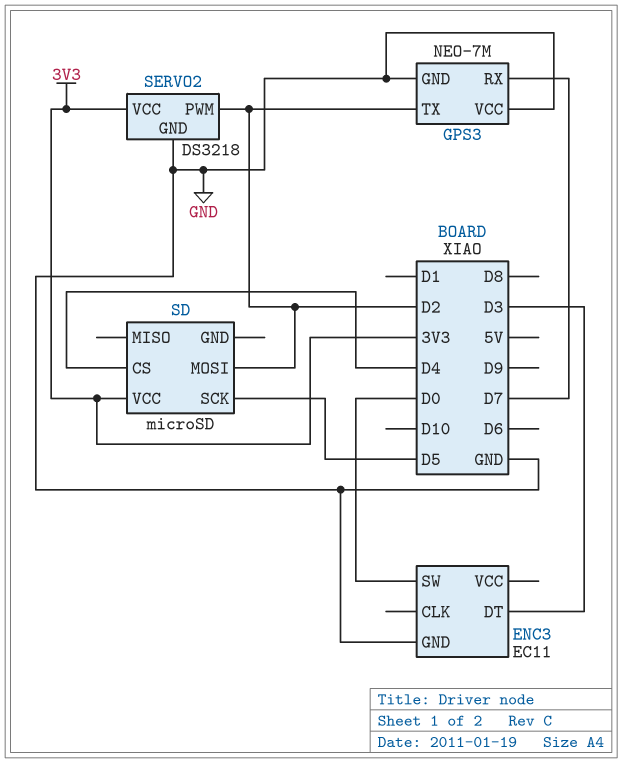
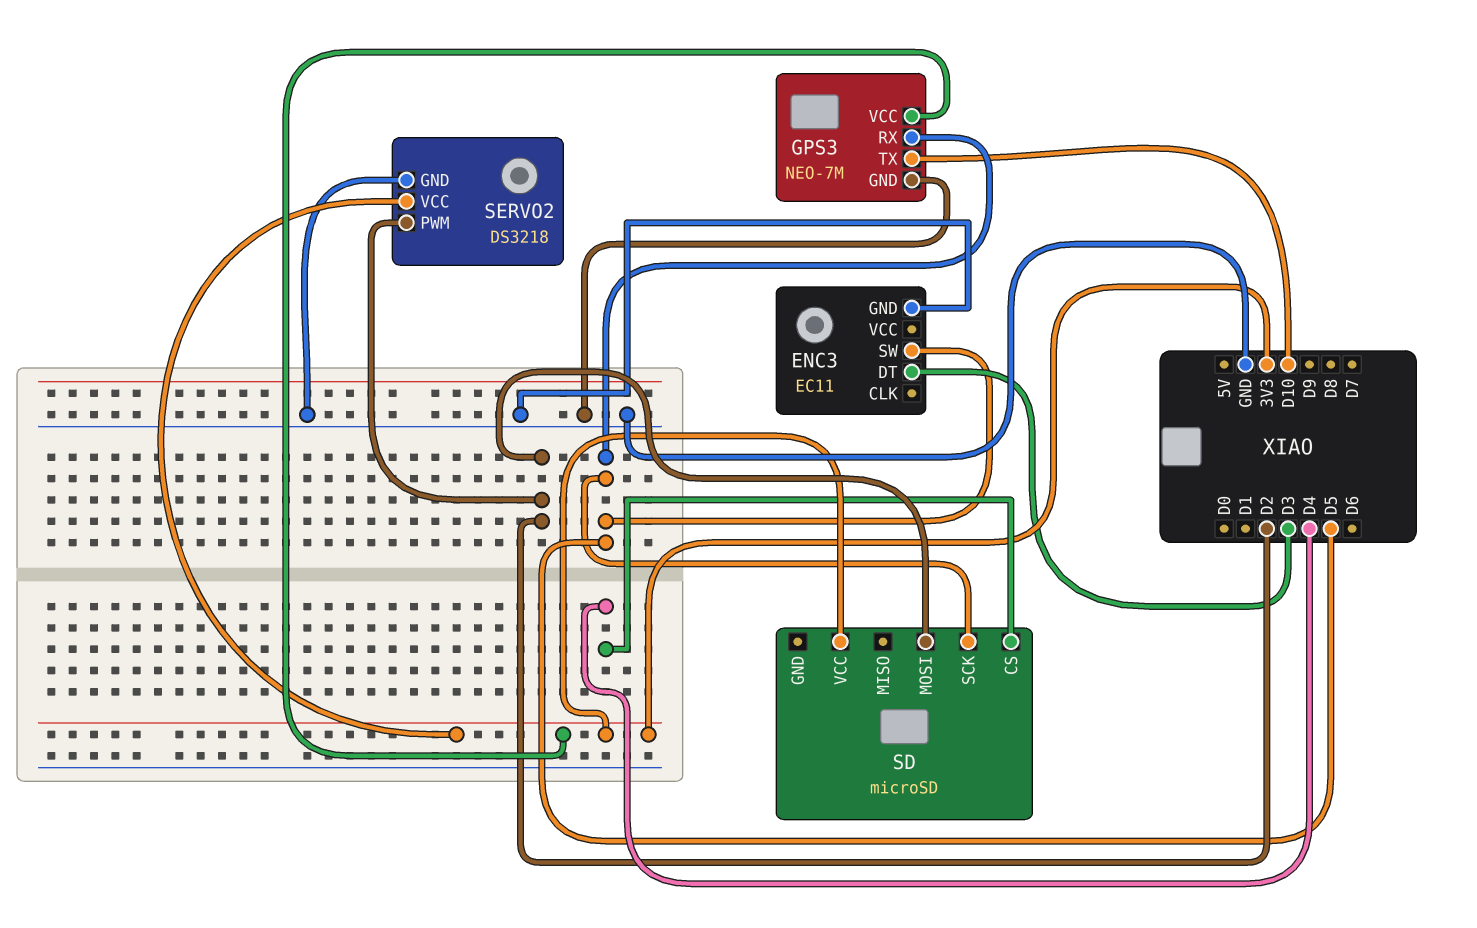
ENC3 pin SW: D0 -> D5
GPS3 pin RX: D7 -> D5
GPS3 pin TX: D2 -> D10
GPS3 pin VCC: GND -> 3V3

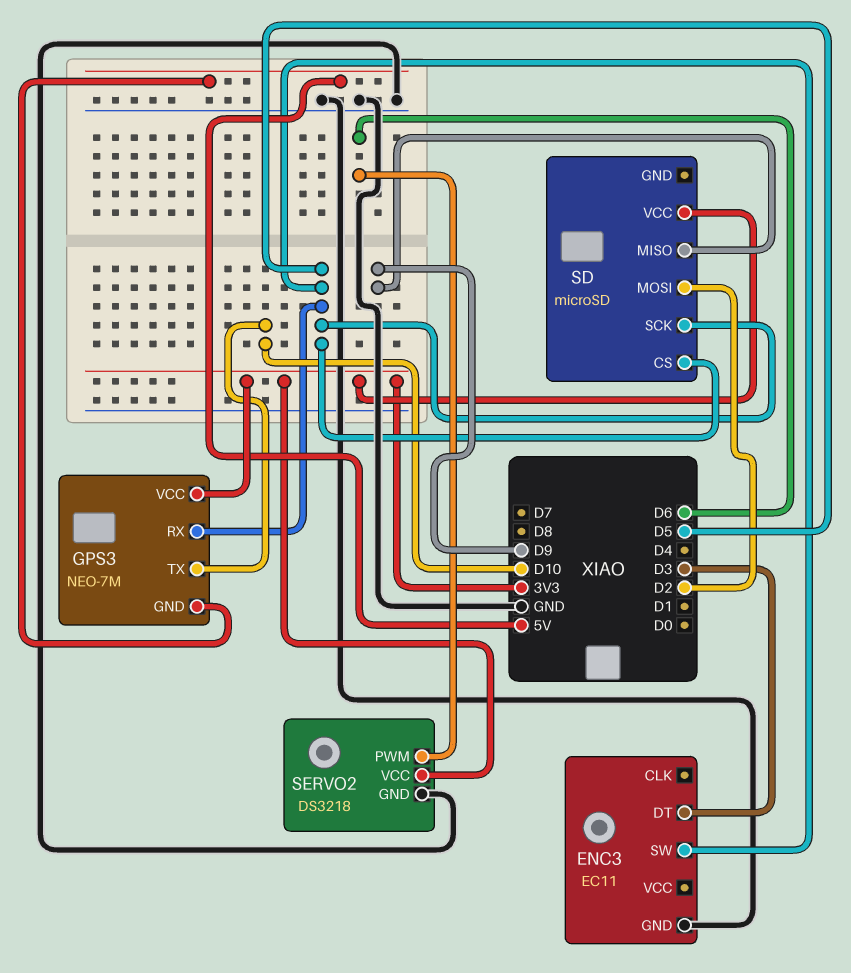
GPS3 pin GND: GND -> 5V
SD pin CS: D4 -> D5
SD pin MISO: none -> D9
SERVO2 pin PWM: D2 -> D6

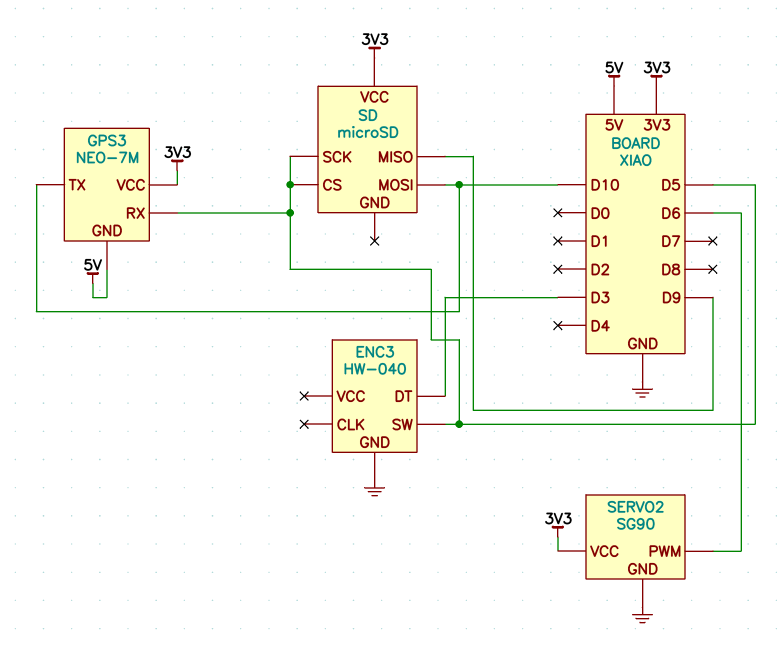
ENC3: EC11 -> HW-040
SD pin MOSI: D2 -> D10
SERVO2: DS3218 -> SG90

